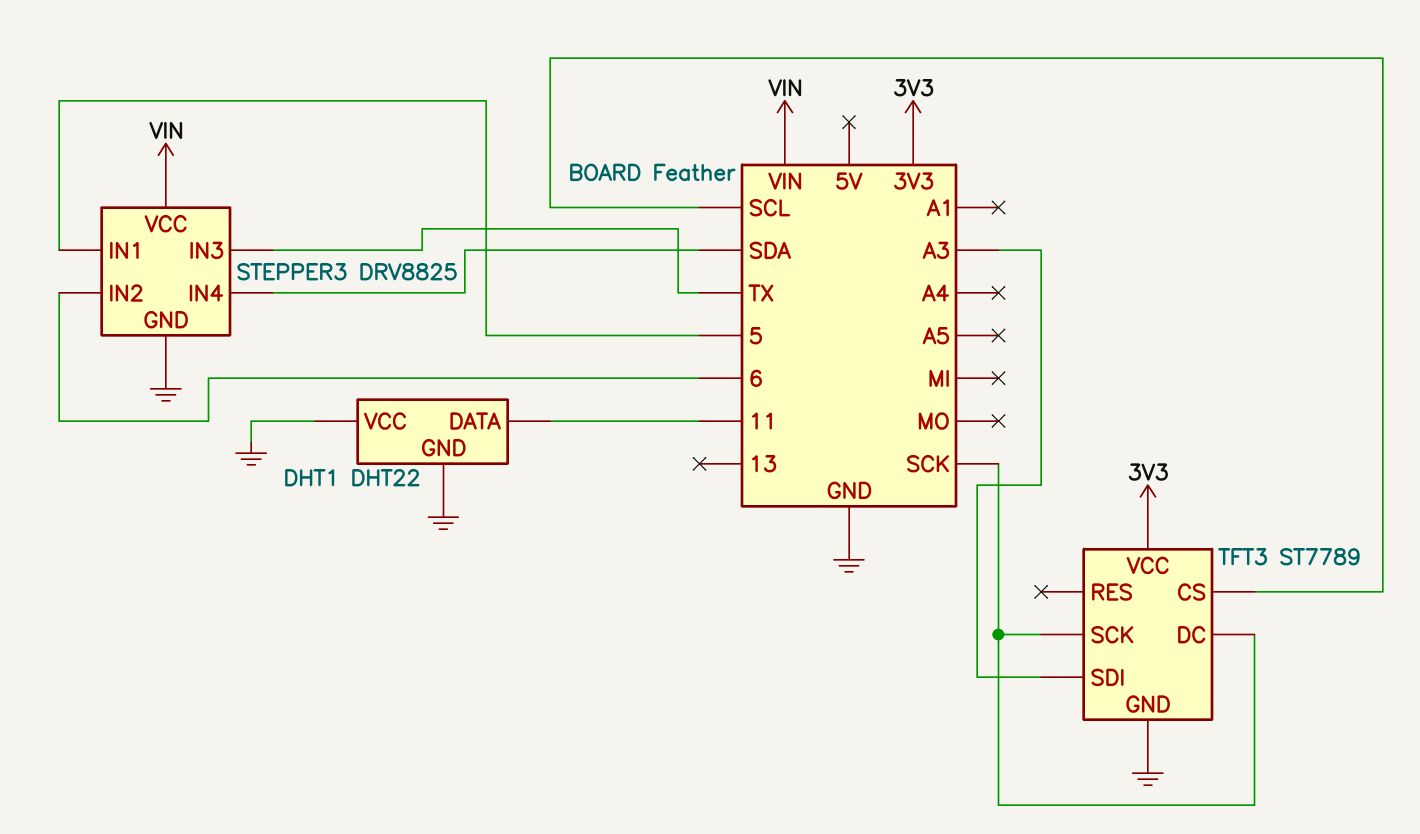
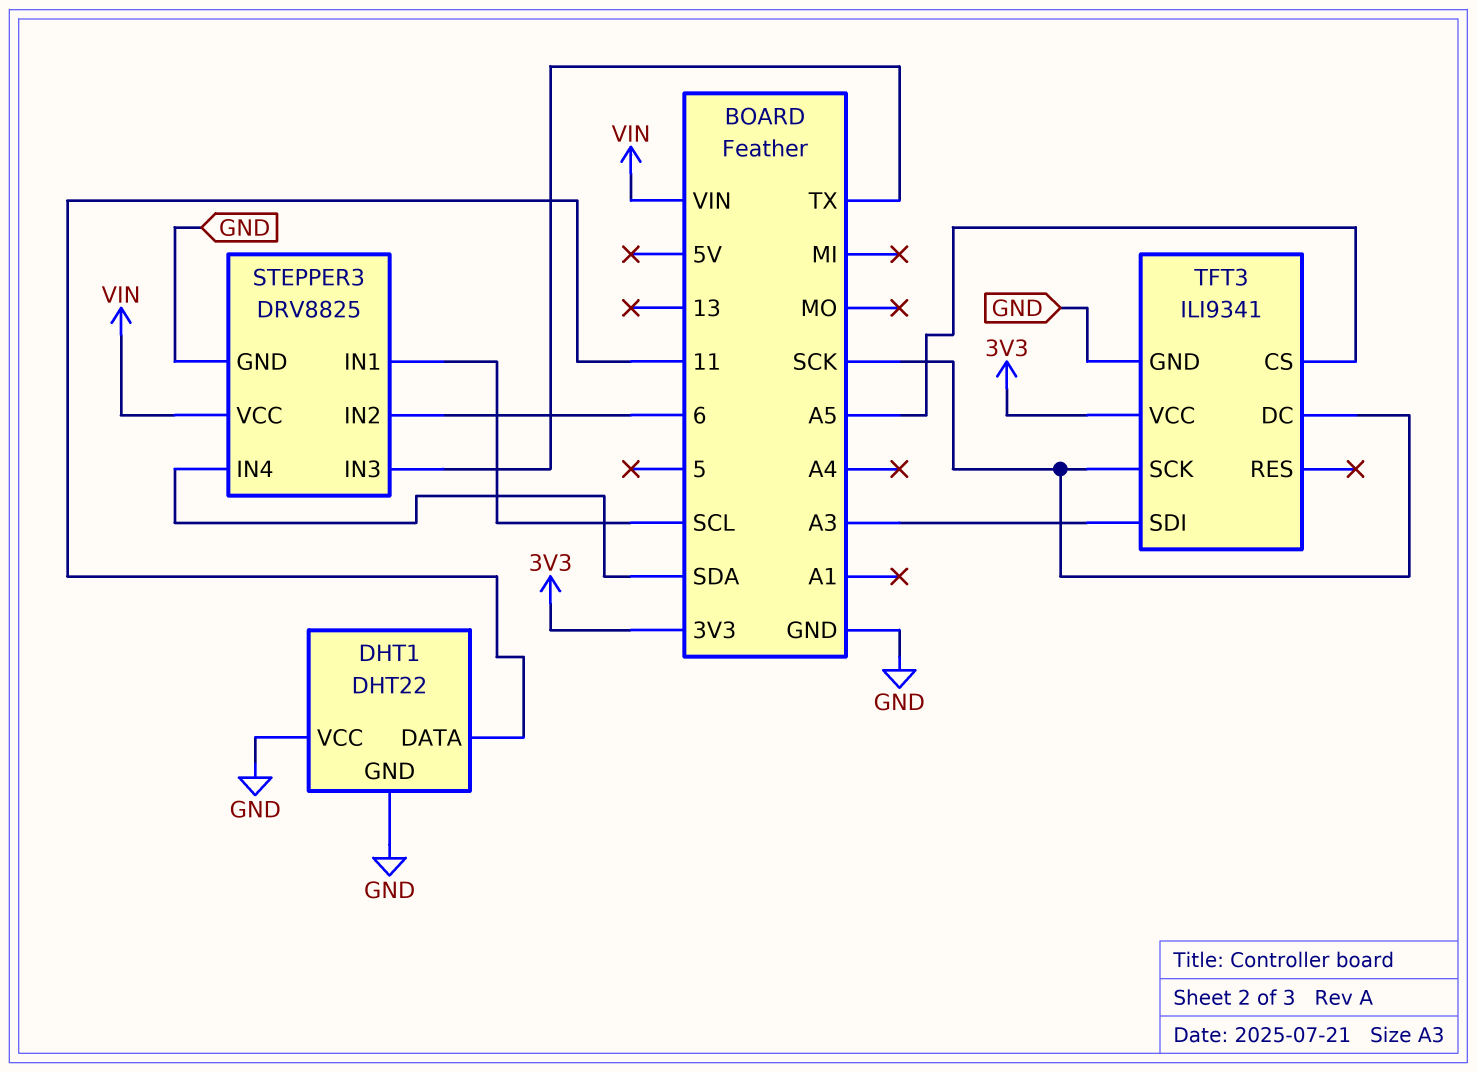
STEPPER3 pin IN1: 5 -> SCL
TFT3: ST7789 -> ILI9341
TFT3 pin CS: SCL -> A5

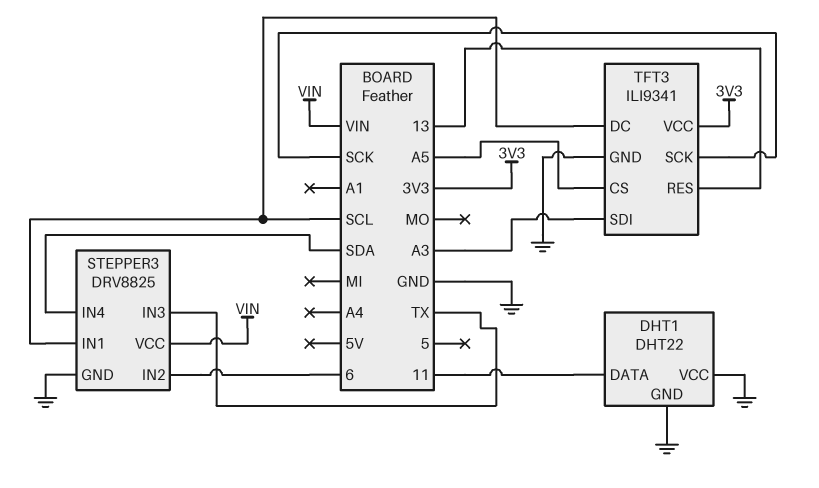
TFT3 pin DC: SCK -> SCL
TFT3 pin RES: none -> 13

